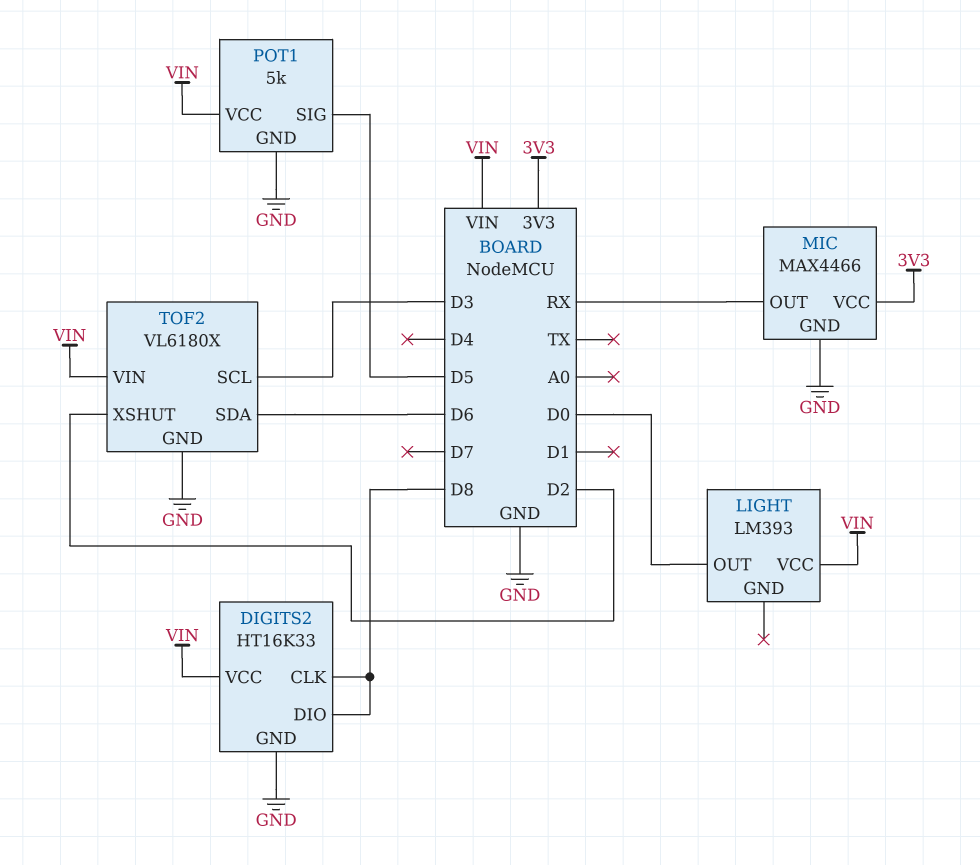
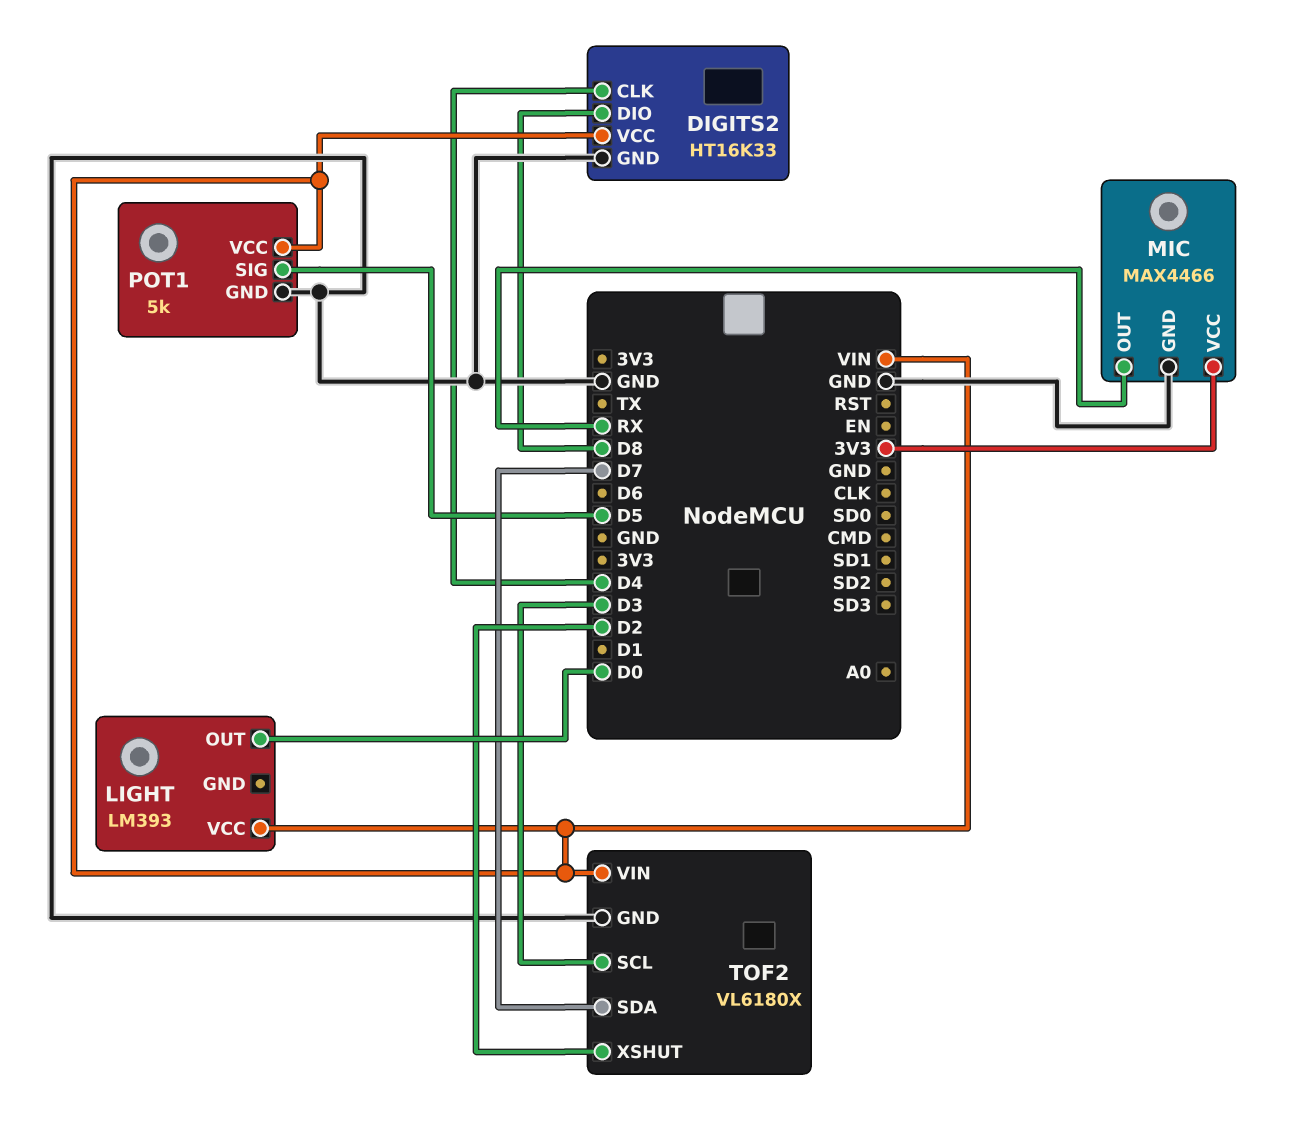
DIGITS2 pin CLK: D8 -> D4
TOF2 pin SDA: D6 -> D7

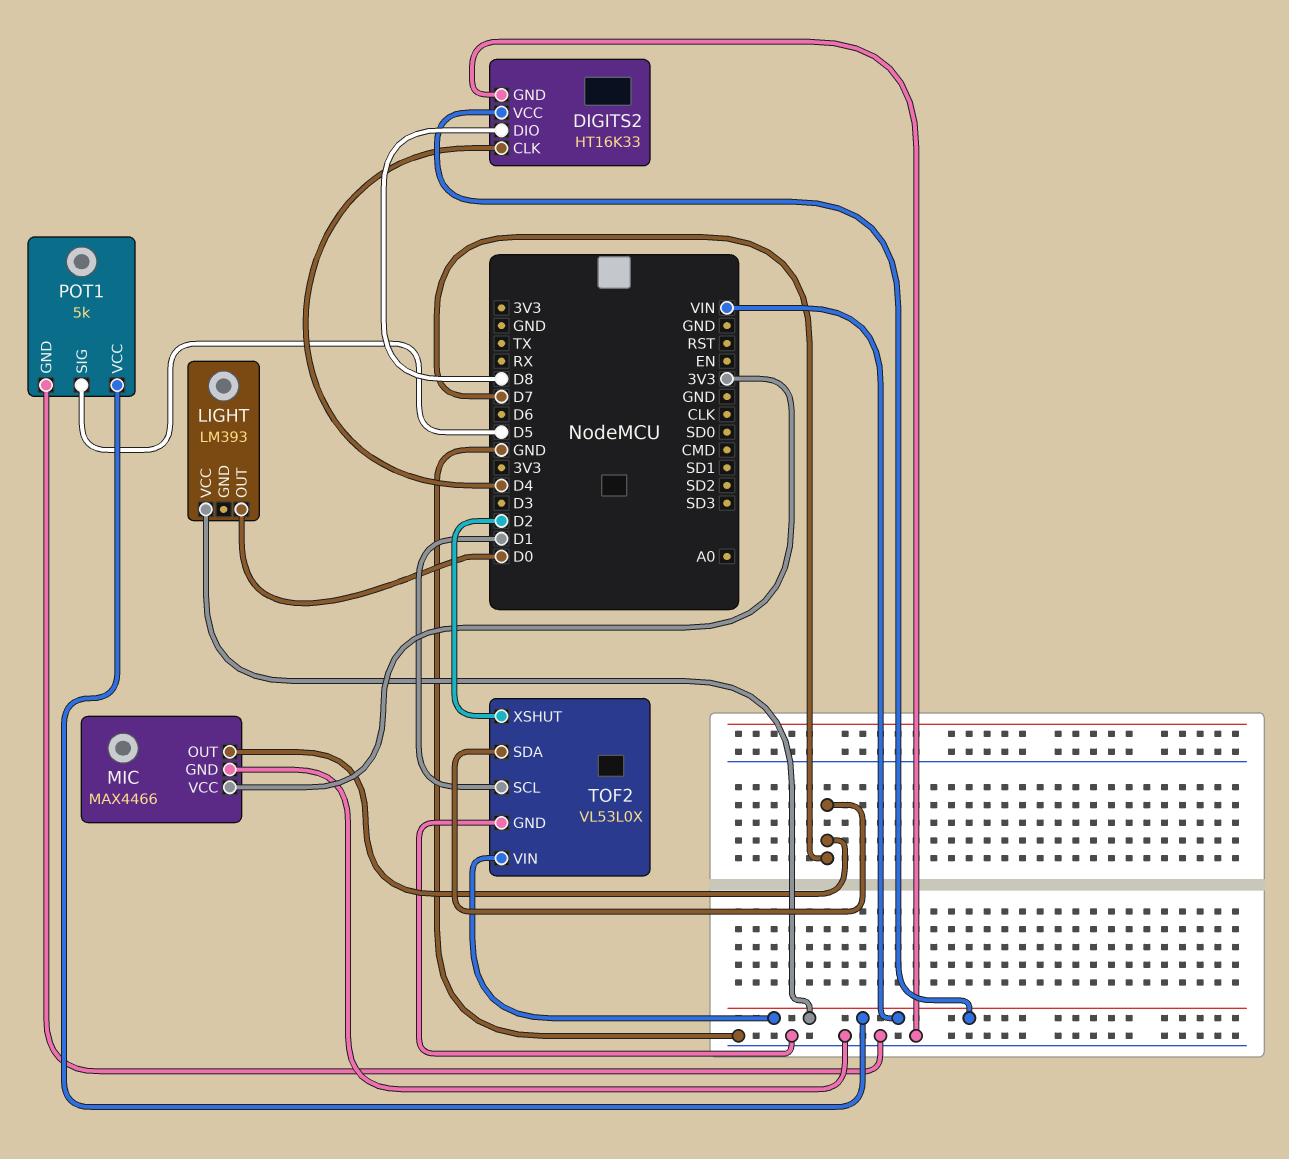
MIC pin OUT: RX -> D7
TOF2: VL6180X -> VL53L0X
TOF2 pin SCL: D3 -> D1

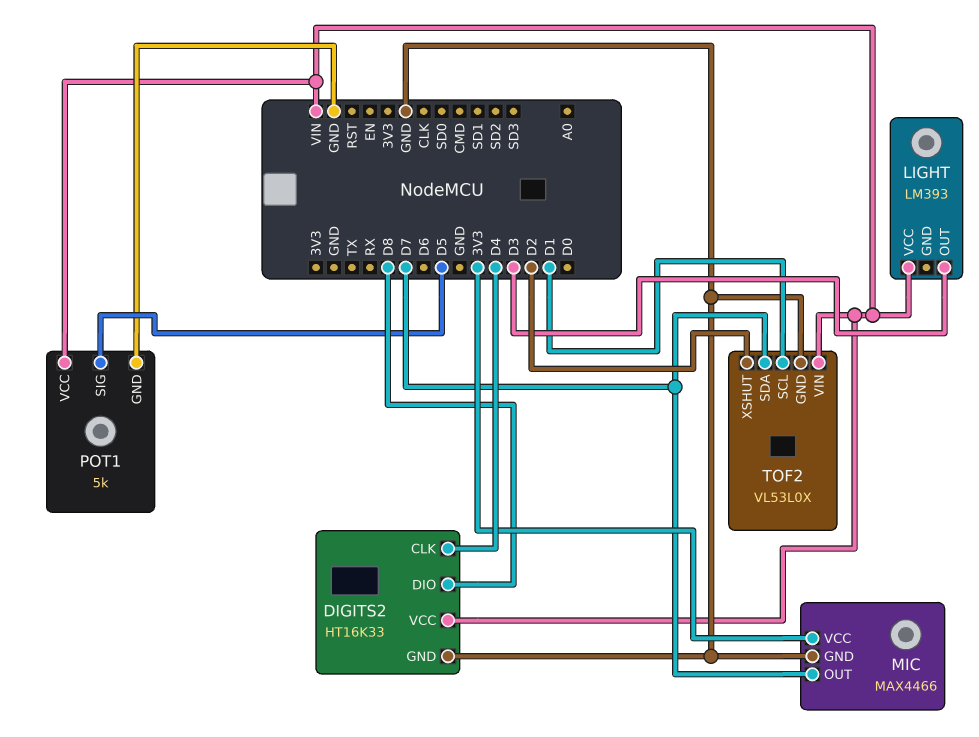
LIGHT pin OUT: D0 -> D3

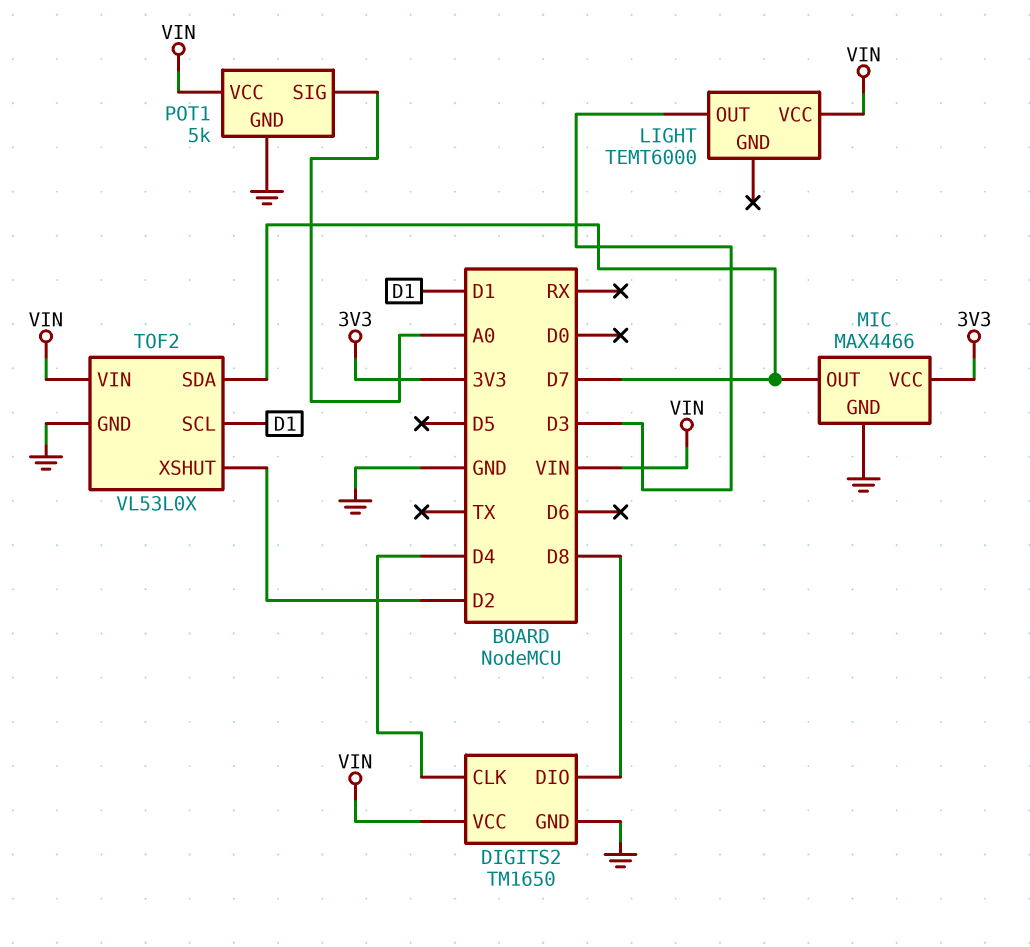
DIGITS2: HT16K33 -> TM1650
LIGHT: LM393 -> TEMT6000
POT1 pin SIG: D5 -> A0

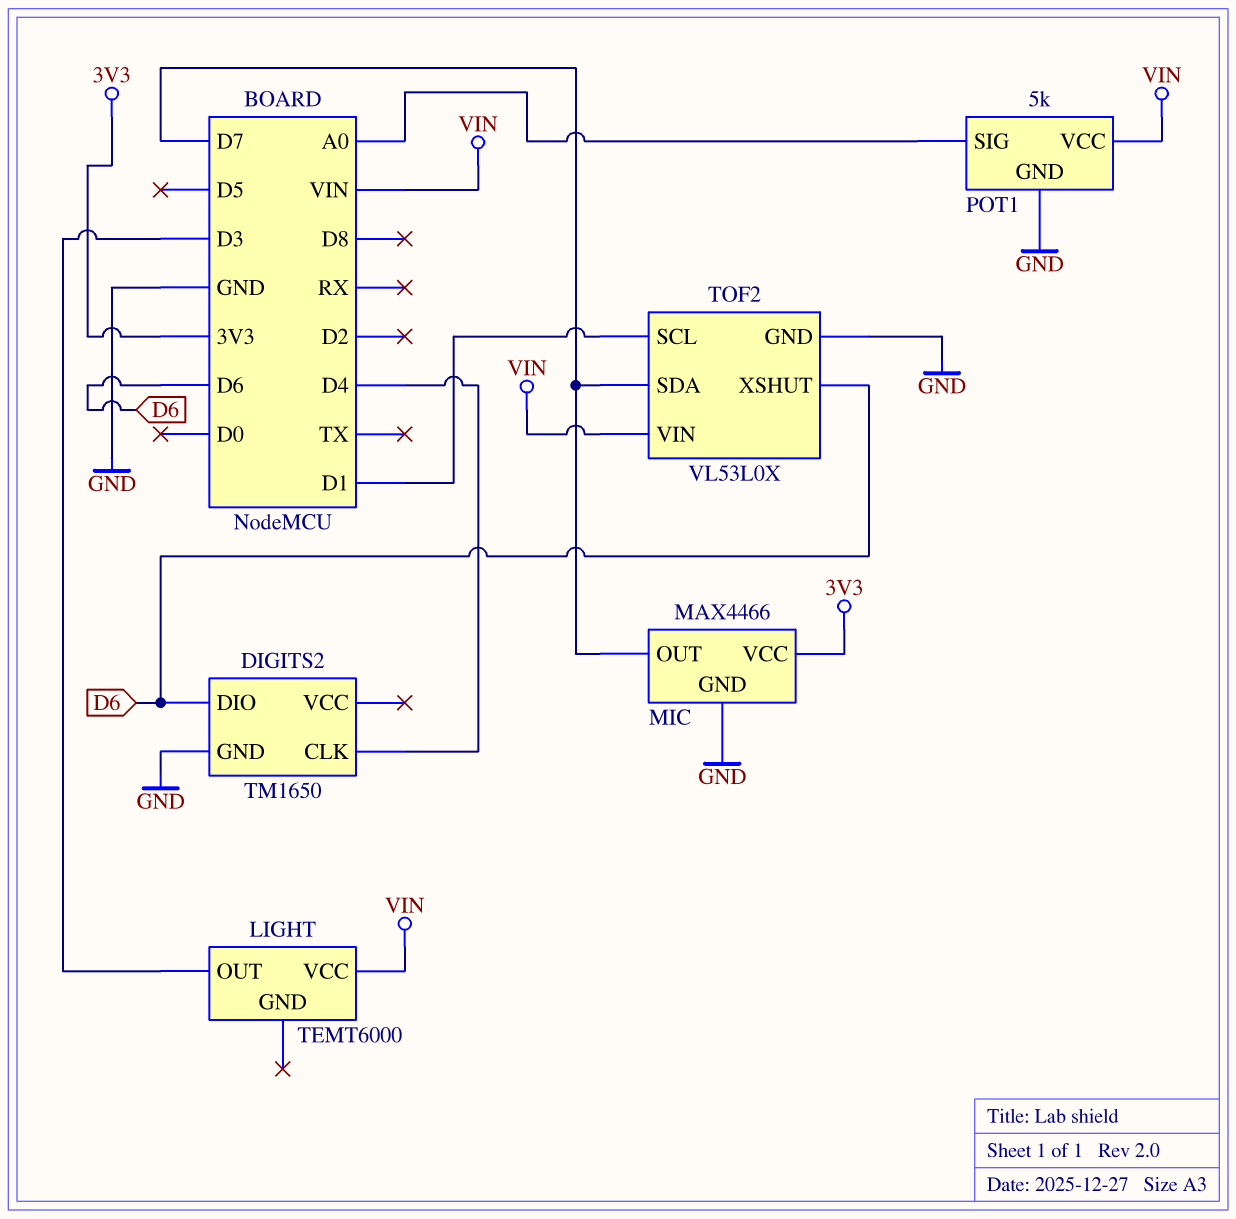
DIGITS2 pin DIO: D8 -> D6
DIGITS2 pin VCC: VIN -> none
TOF2 pin XSHUT: D2 -> D6

